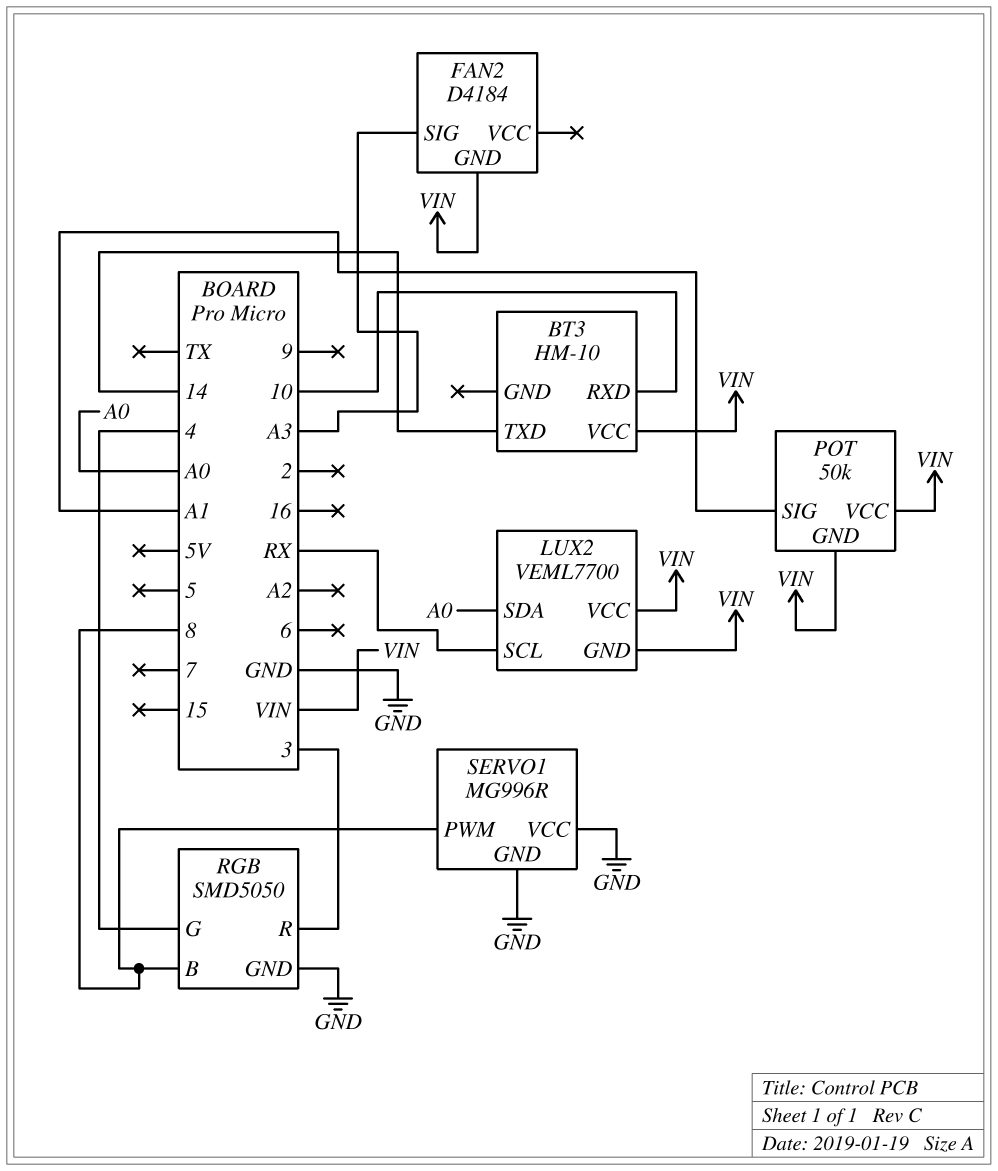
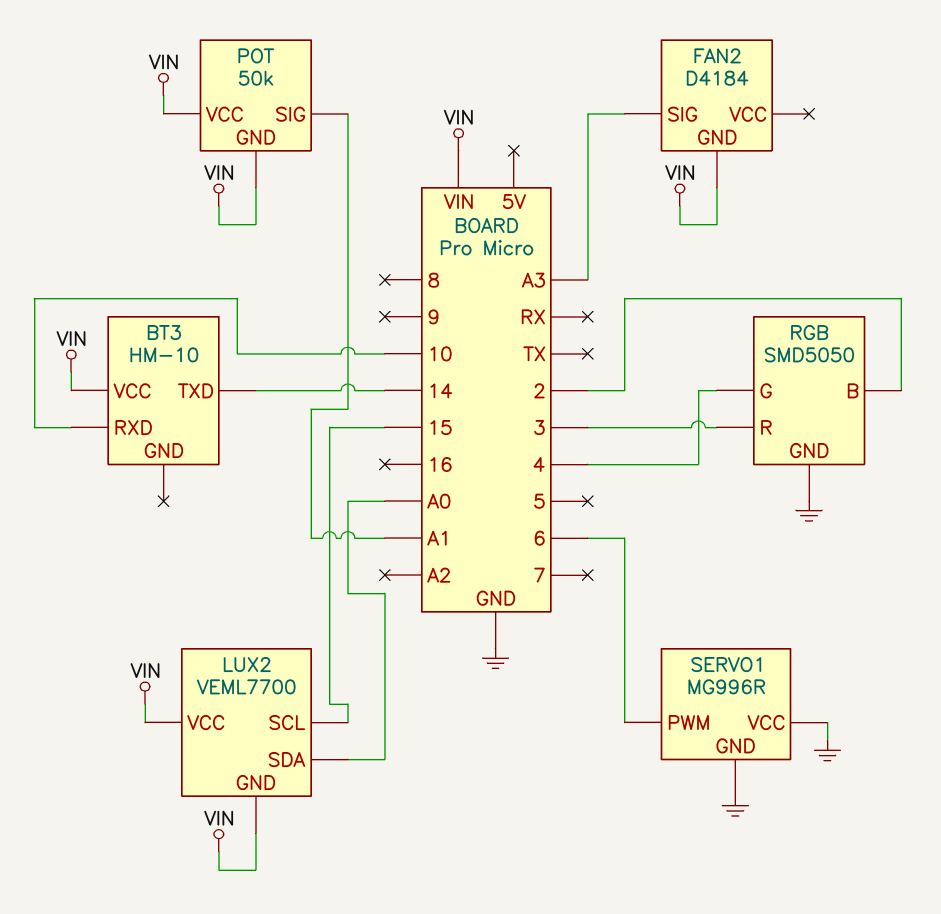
LUX2 pin SCL: RX -> 15
RGB pin B: 8 -> 2
SERVO1 pin PWM: 8 -> 6

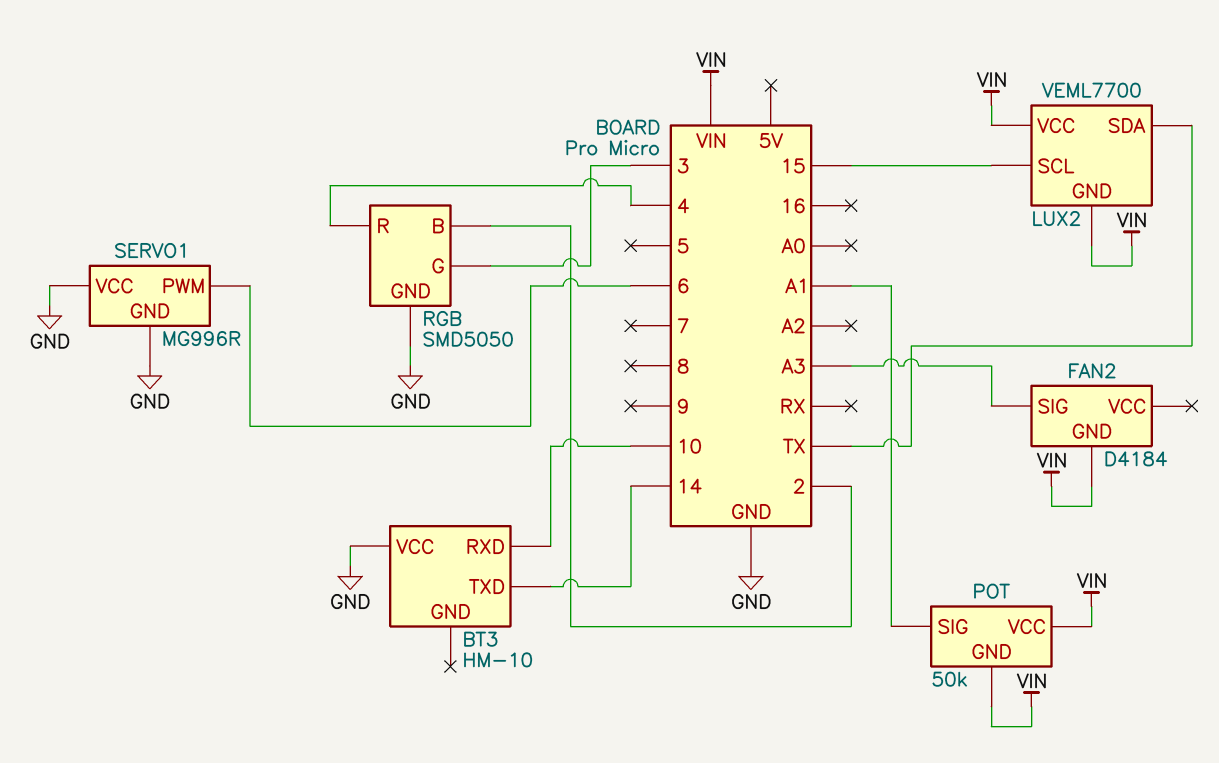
BT3 pin VCC: VIN -> GND
LUX2 pin SDA: A0 -> TX
RGB pin G: 4 -> 3
RGB pin R: 3 -> 4

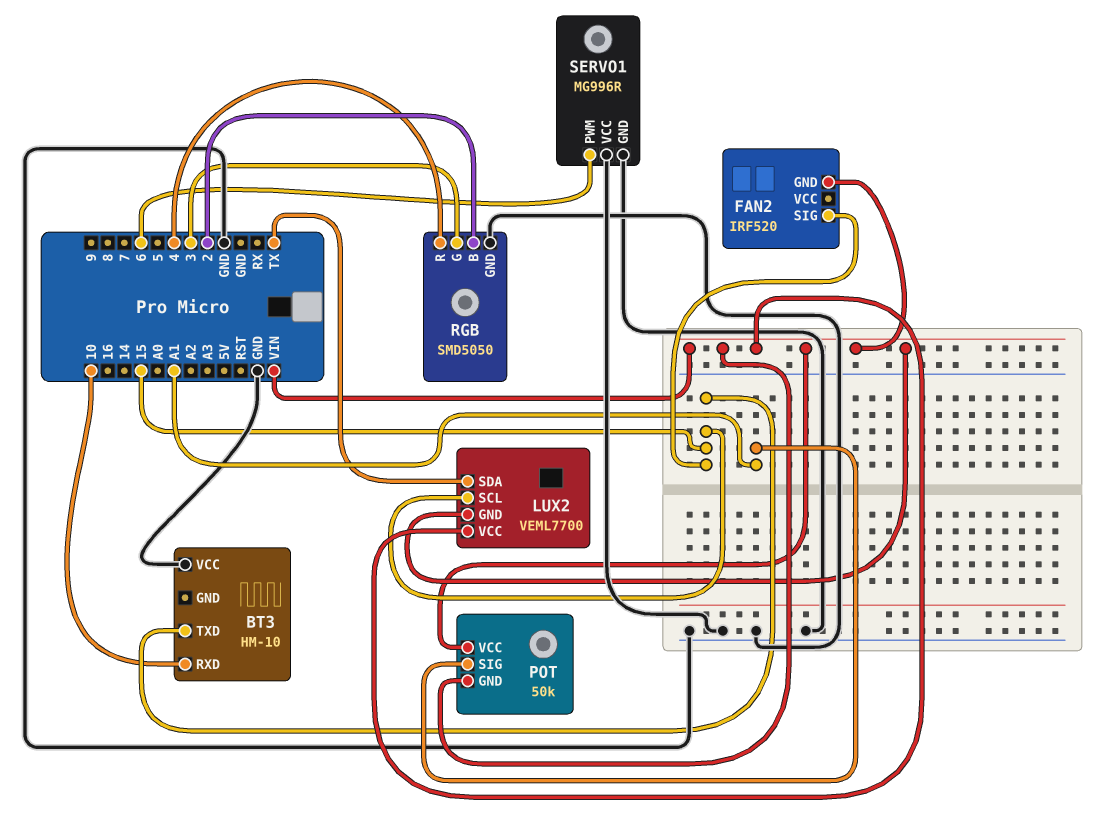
BT3 pin TXD: 14 -> 15
FAN2: D4184 -> IRF520
FAN2 pin SIG: A3 -> 15

